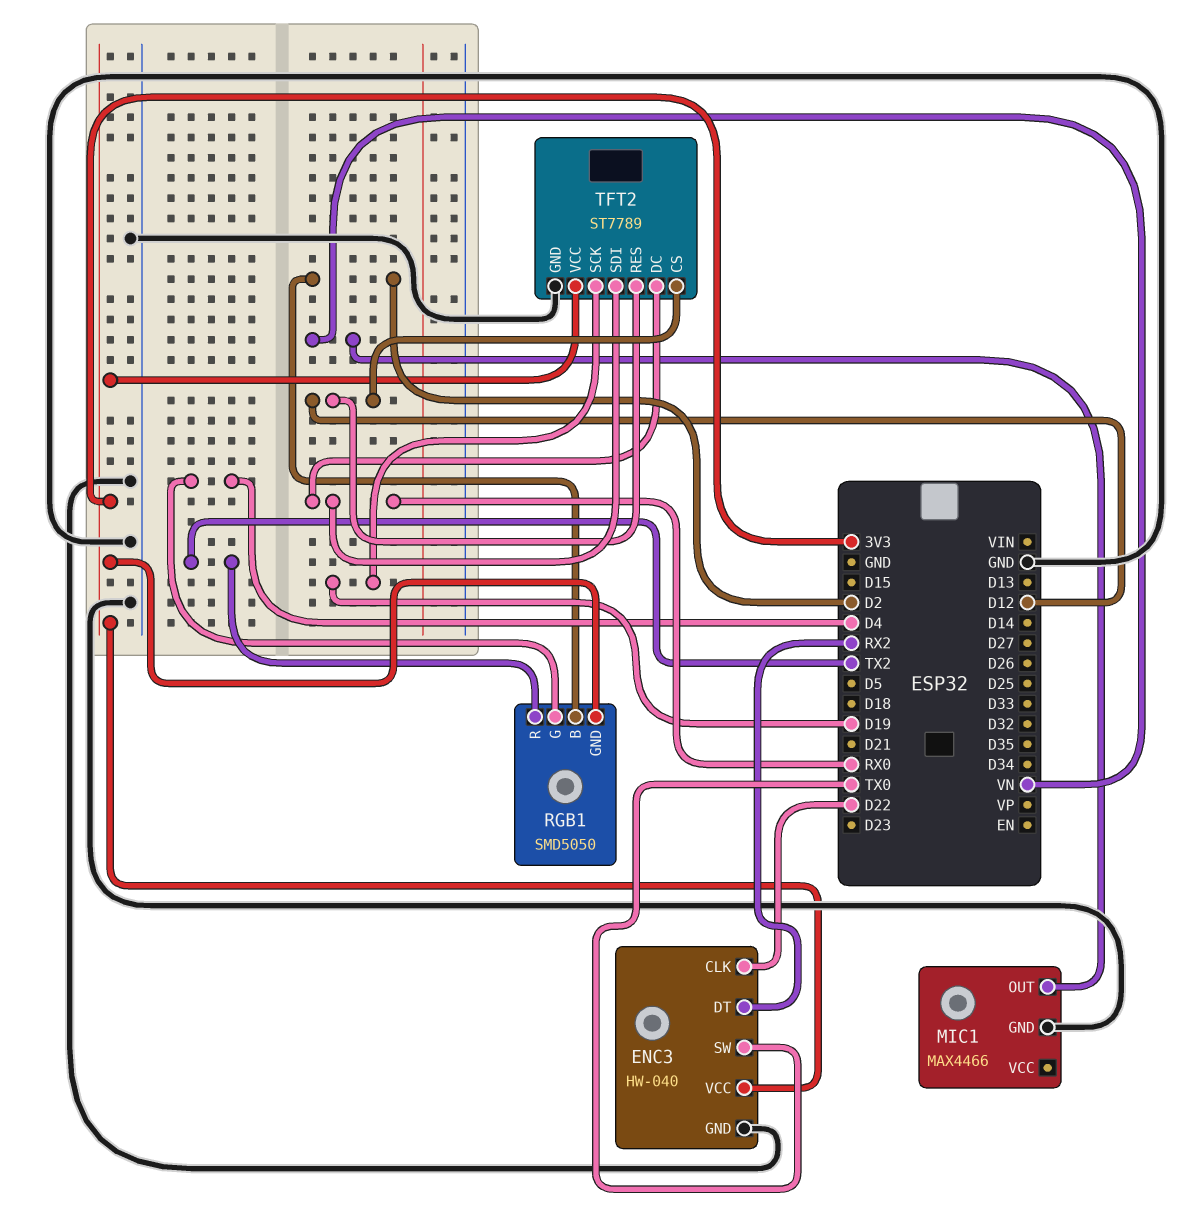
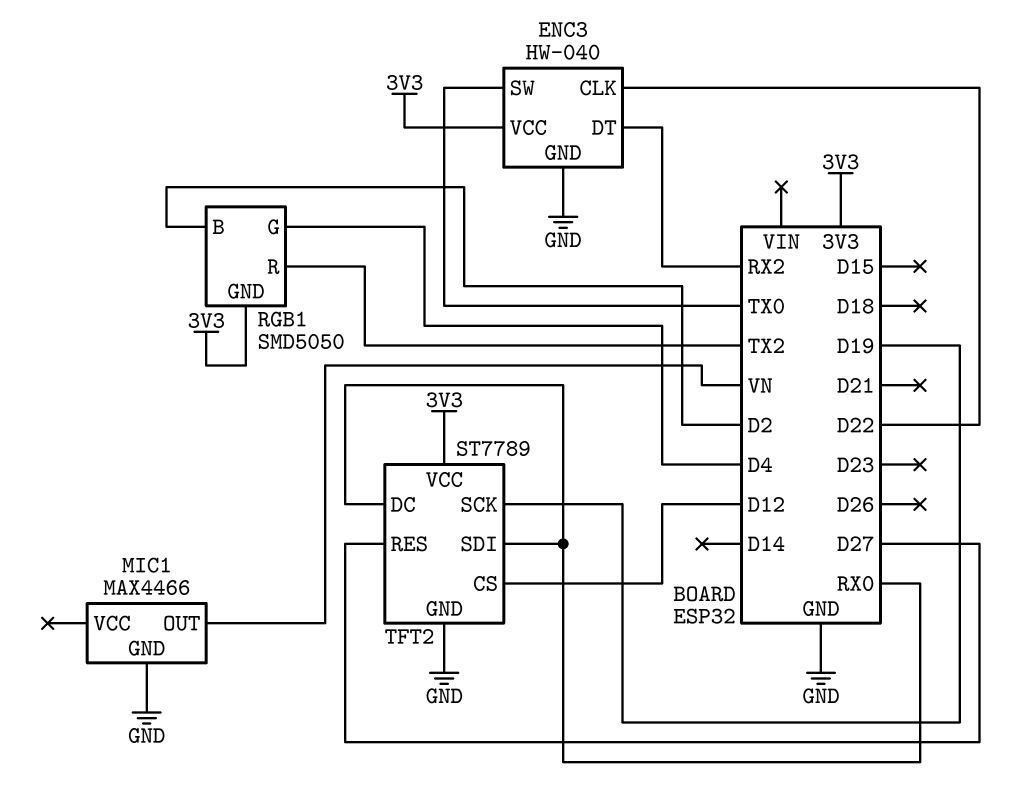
TFT2 pin RES: D12 -> D27

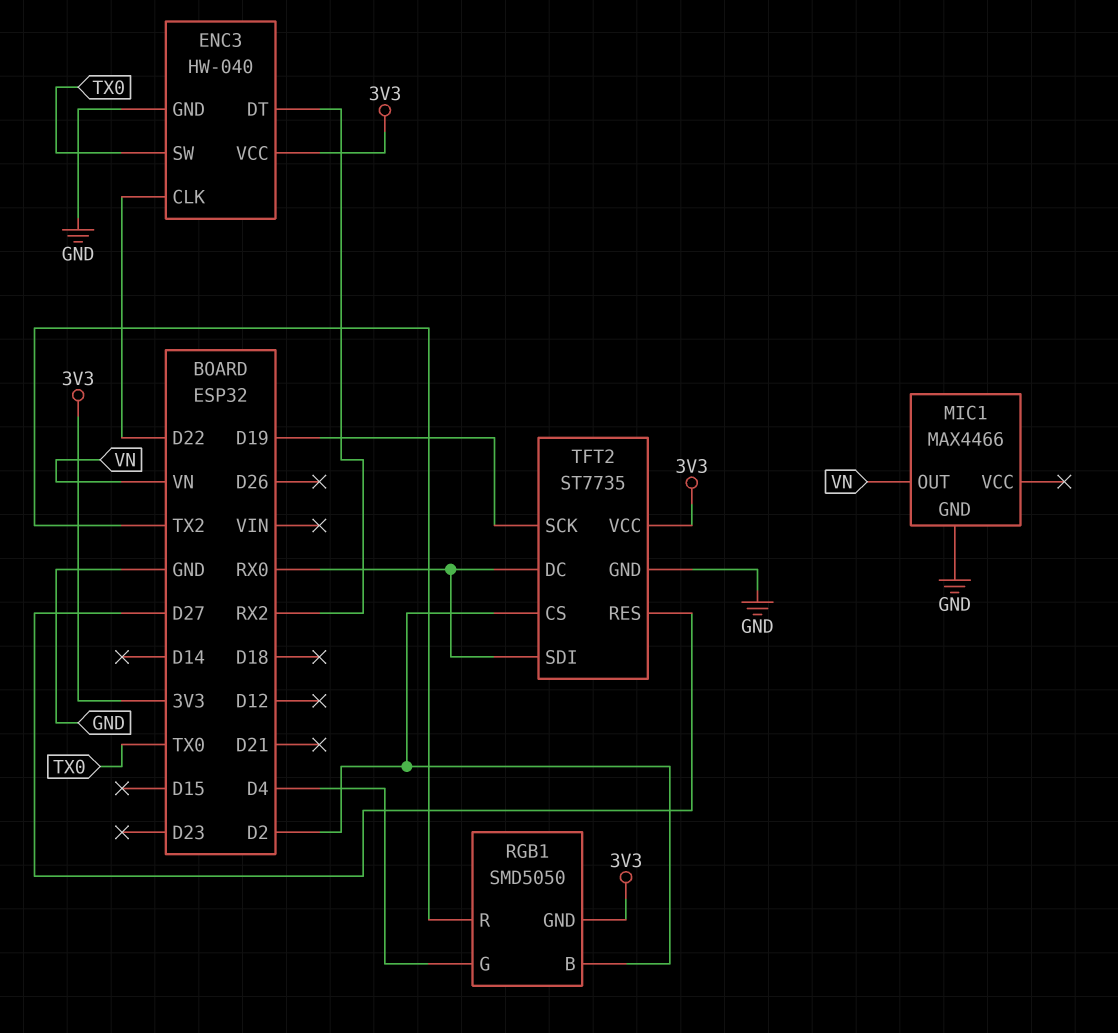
TFT2: ST7789 -> ST7735
TFT2 pin CS: D12 -> D2

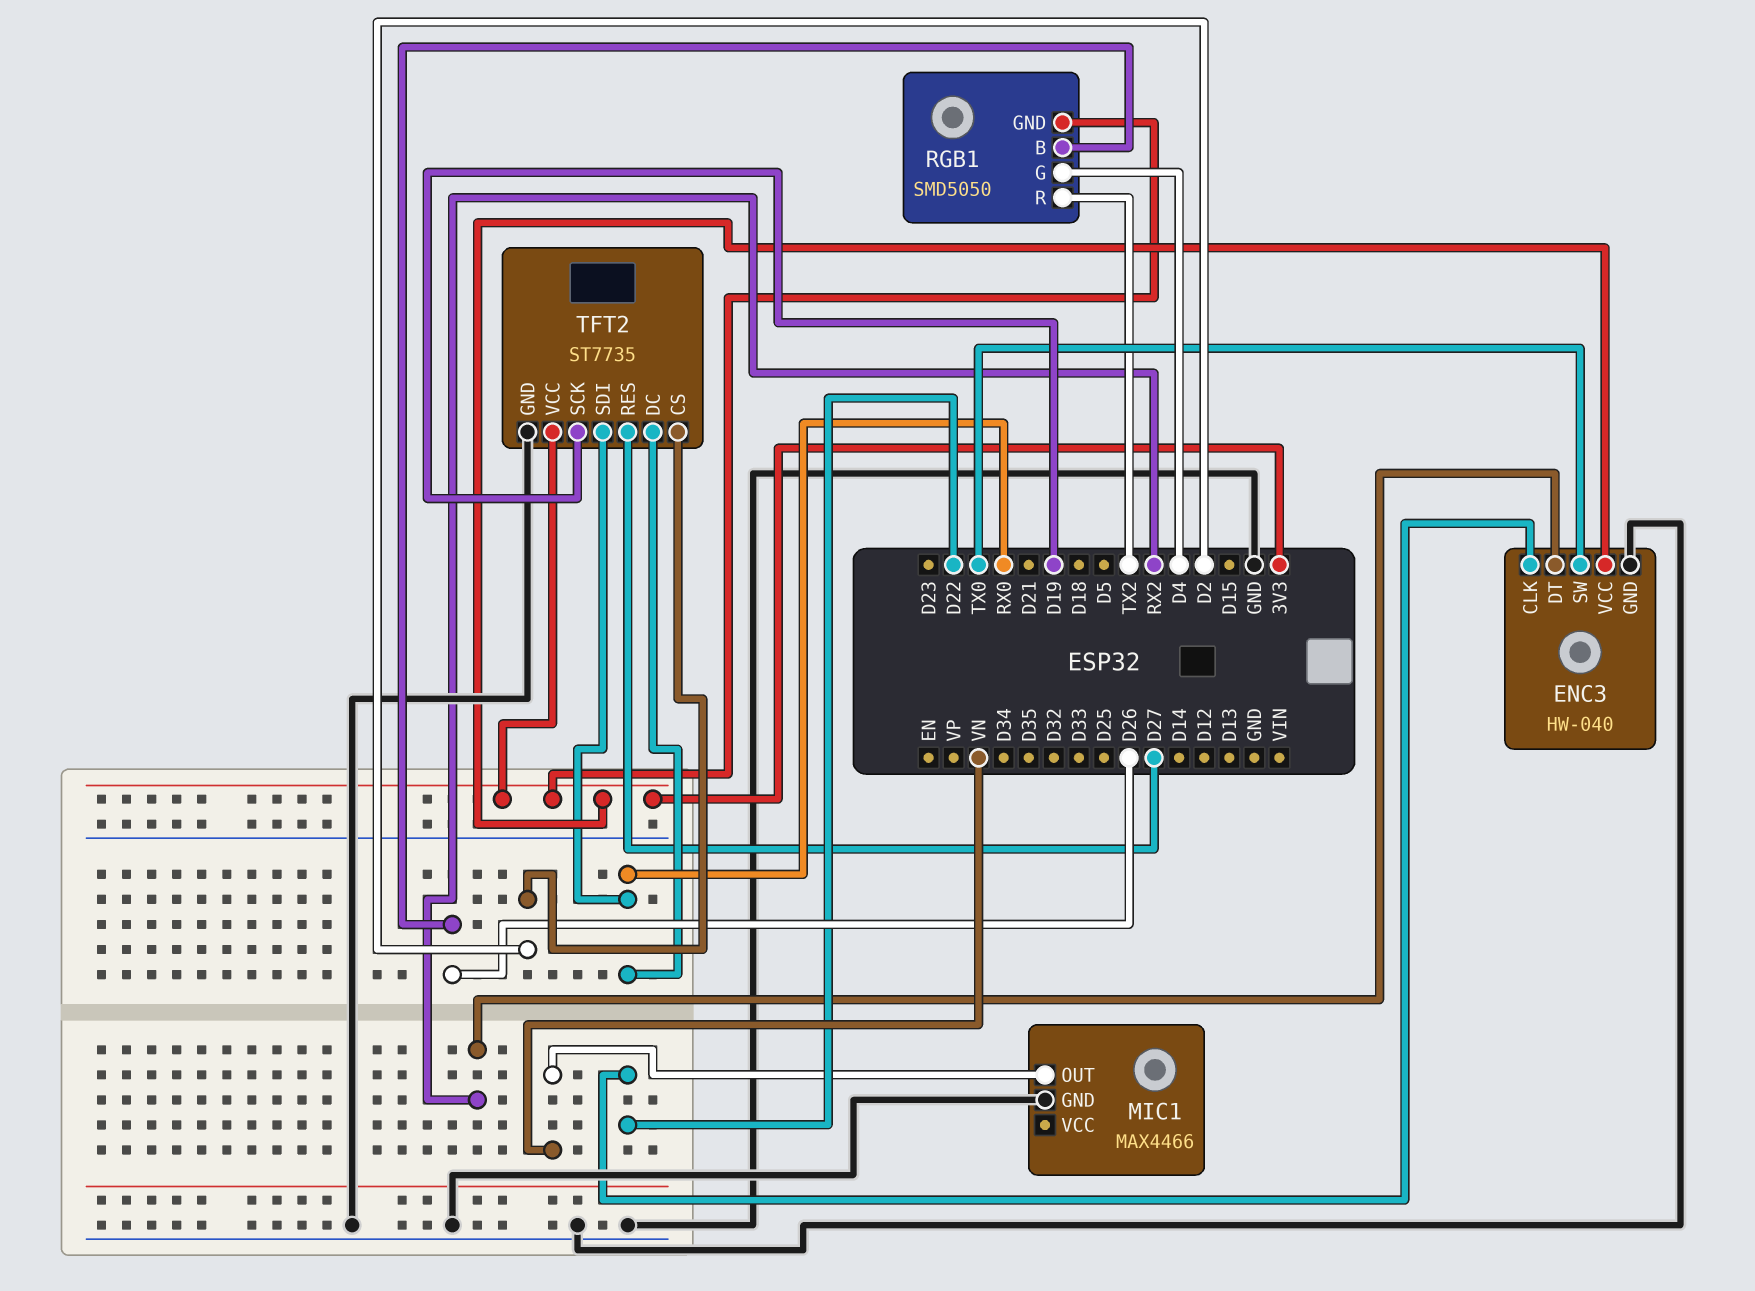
RGB1 pin B: D2 -> D26

